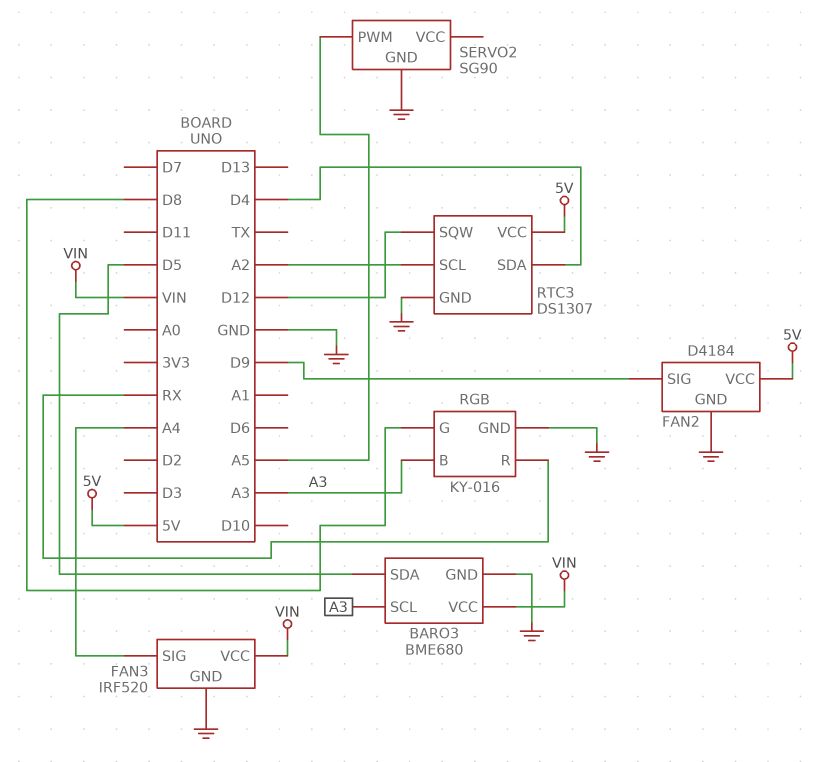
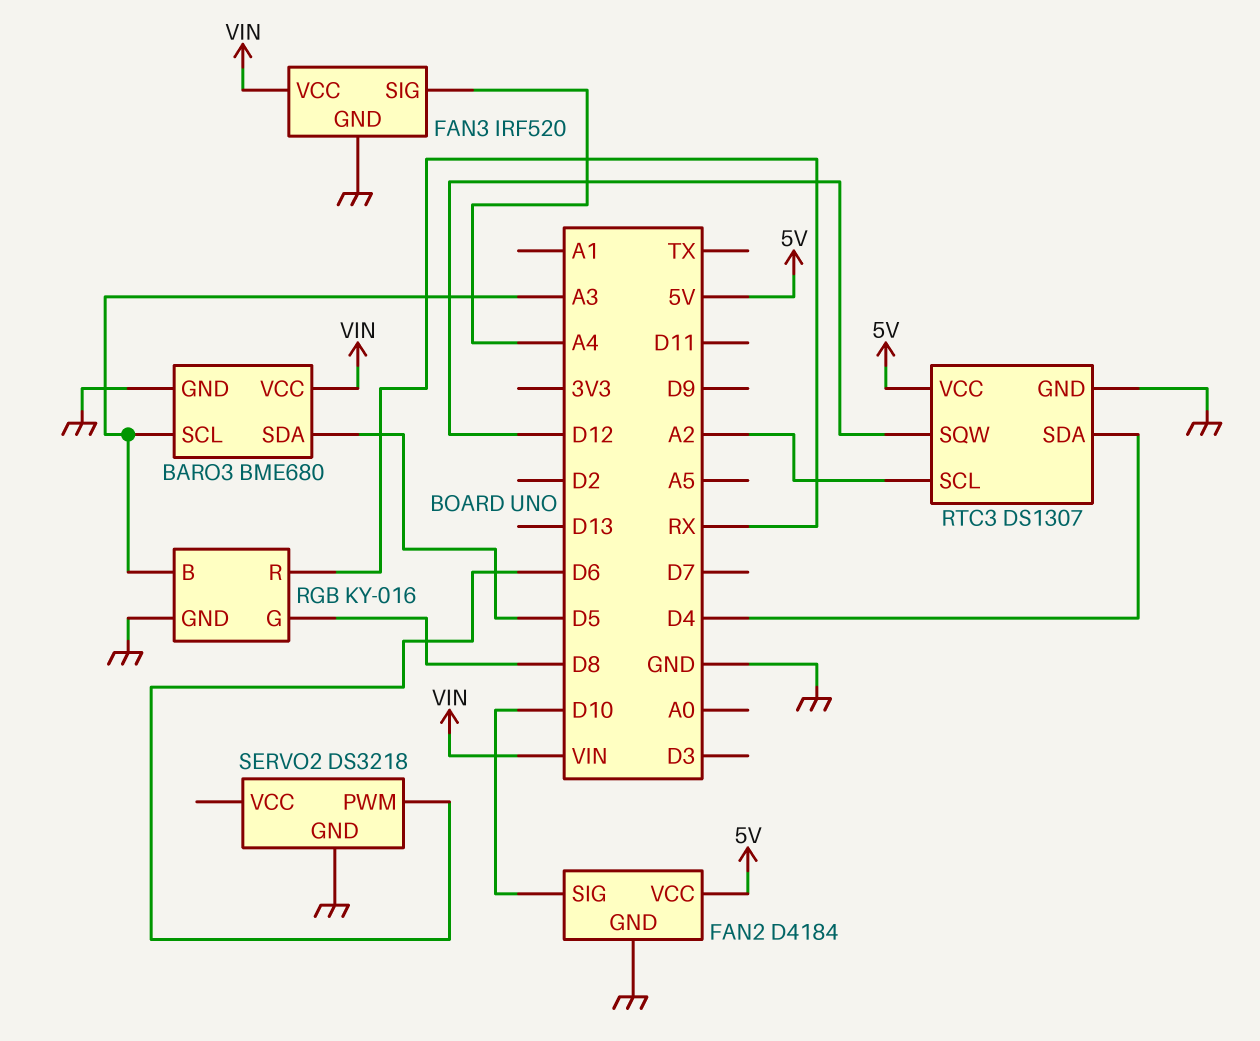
FAN2 pin SIG: D9 -> D10
SERVO2: SG90 -> DS3218
SERVO2 pin PWM: A5 -> D6

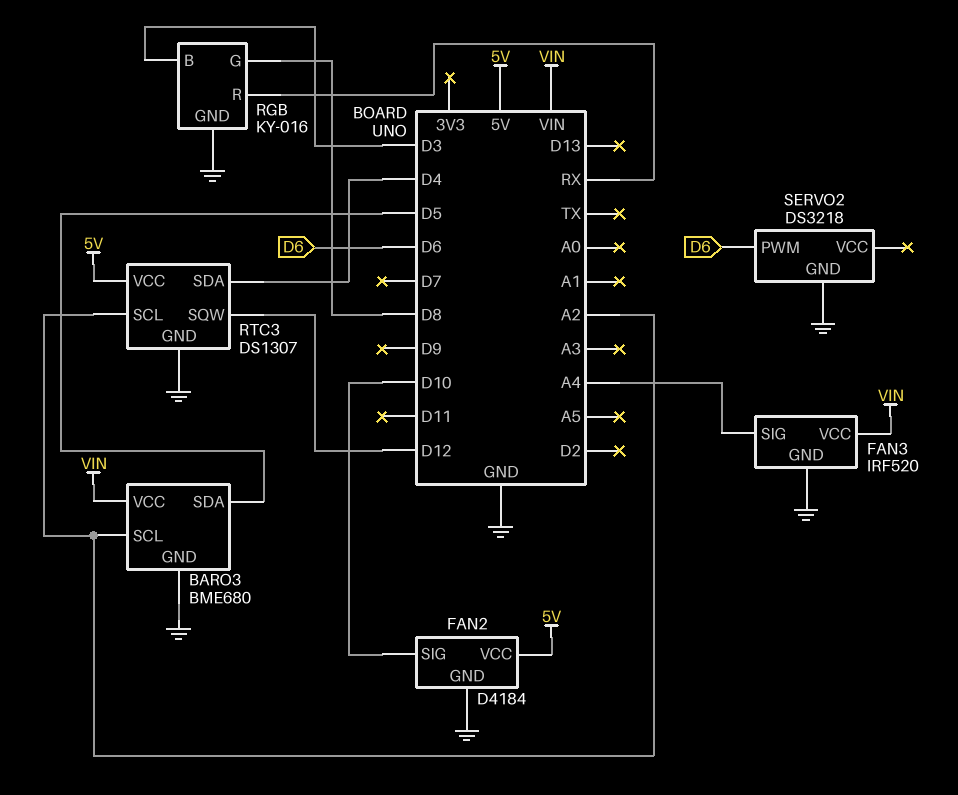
BARO3 pin SCL: A3 -> A2
RGB pin B: A3 -> D3

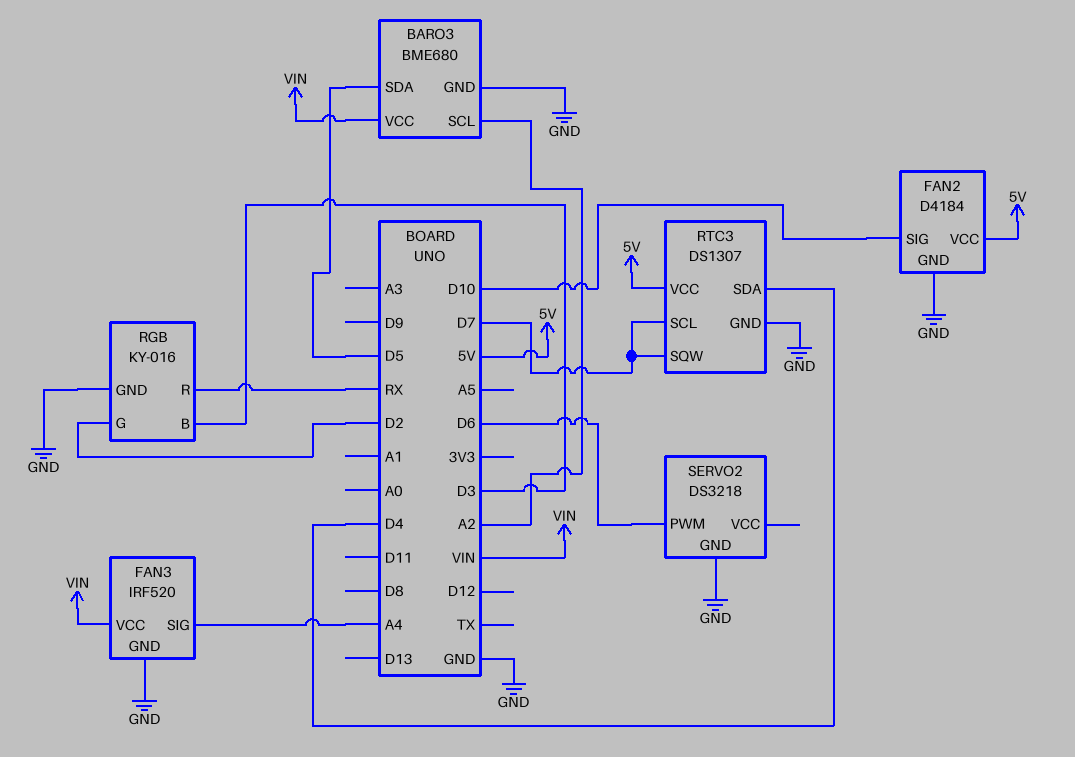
RGB pin G: D8 -> D2
RTC3 pin SCL: A2 -> D7
RTC3 pin SQW: D12 -> D7

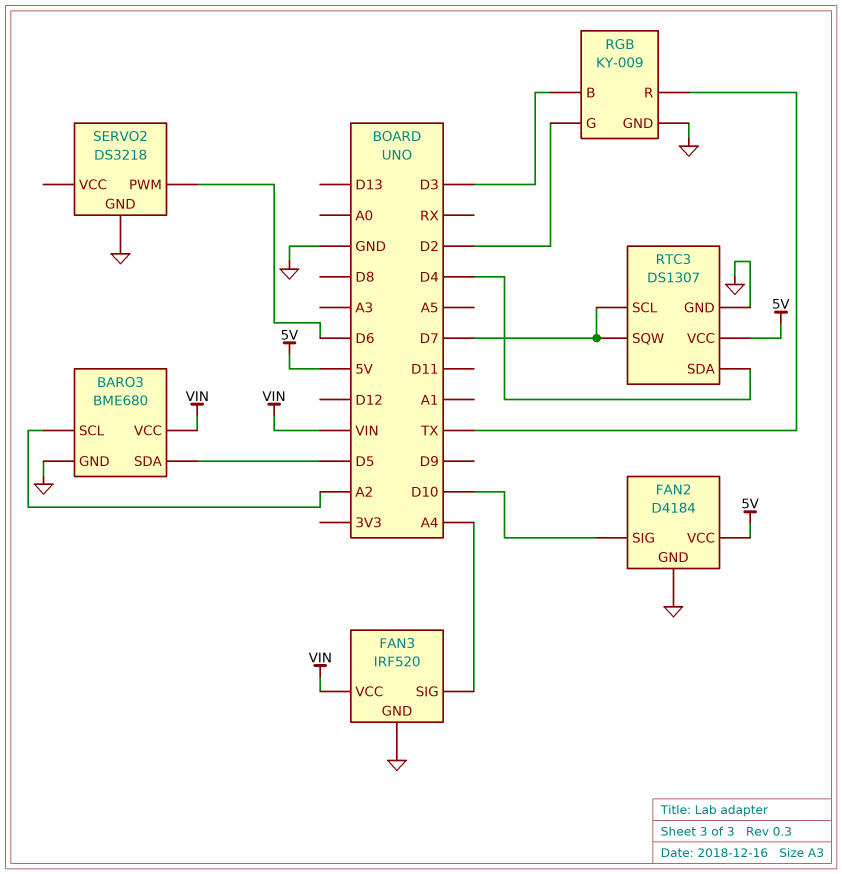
RGB: KY-016 -> KY-009
RGB pin R: RX -> TX

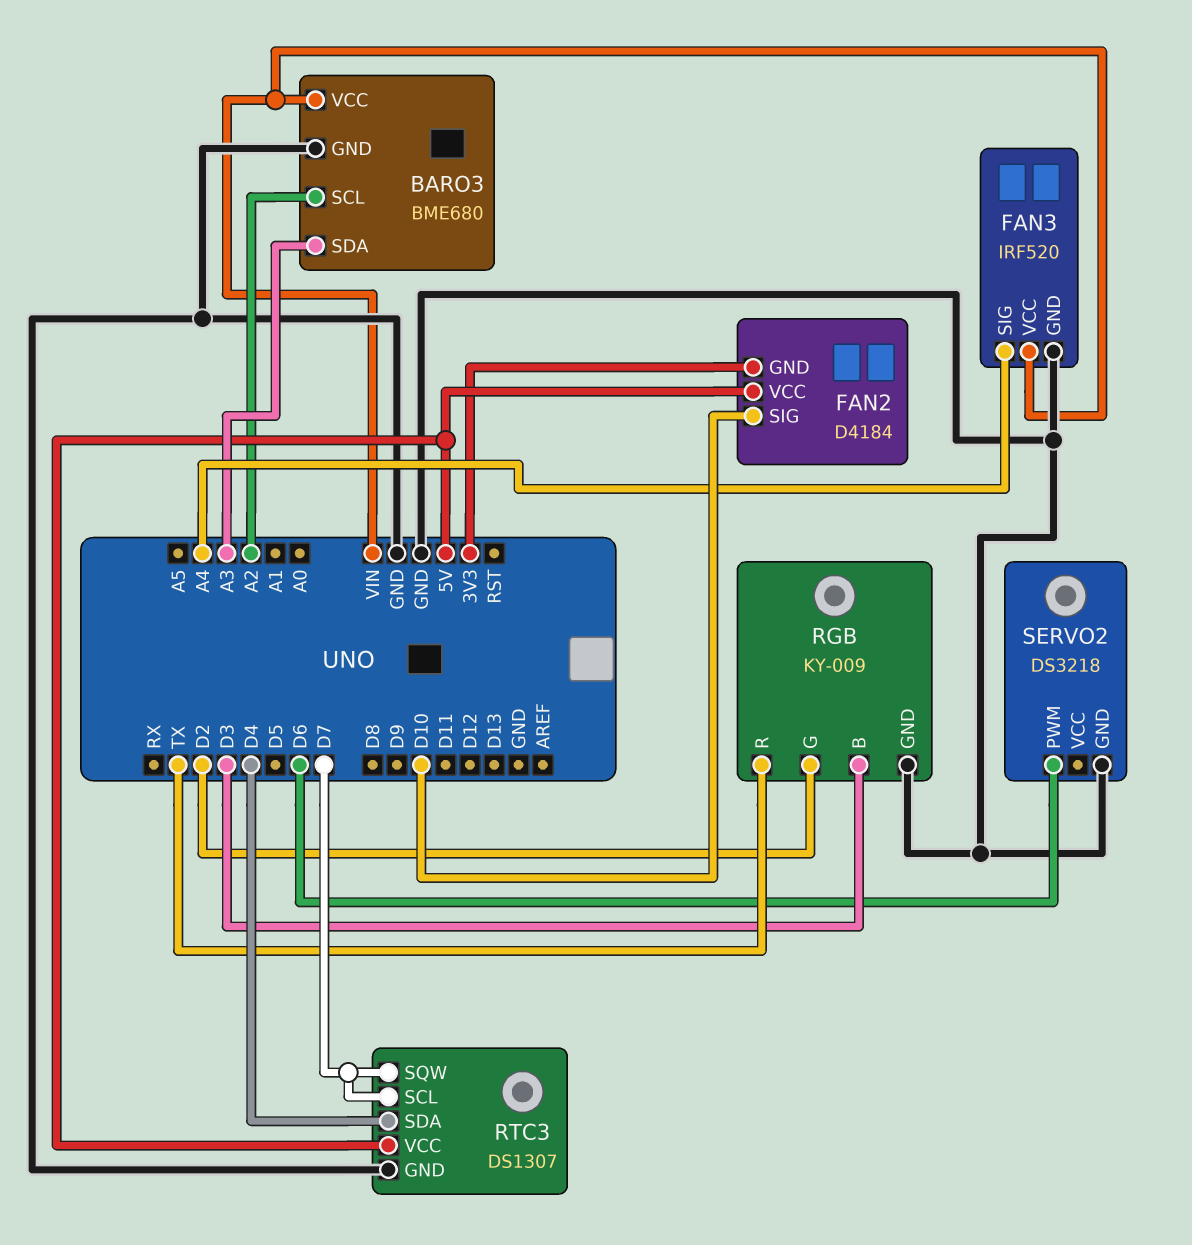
BARO3 pin SDA: D5 -> A3
FAN2 pin GND: GND -> 3V3

